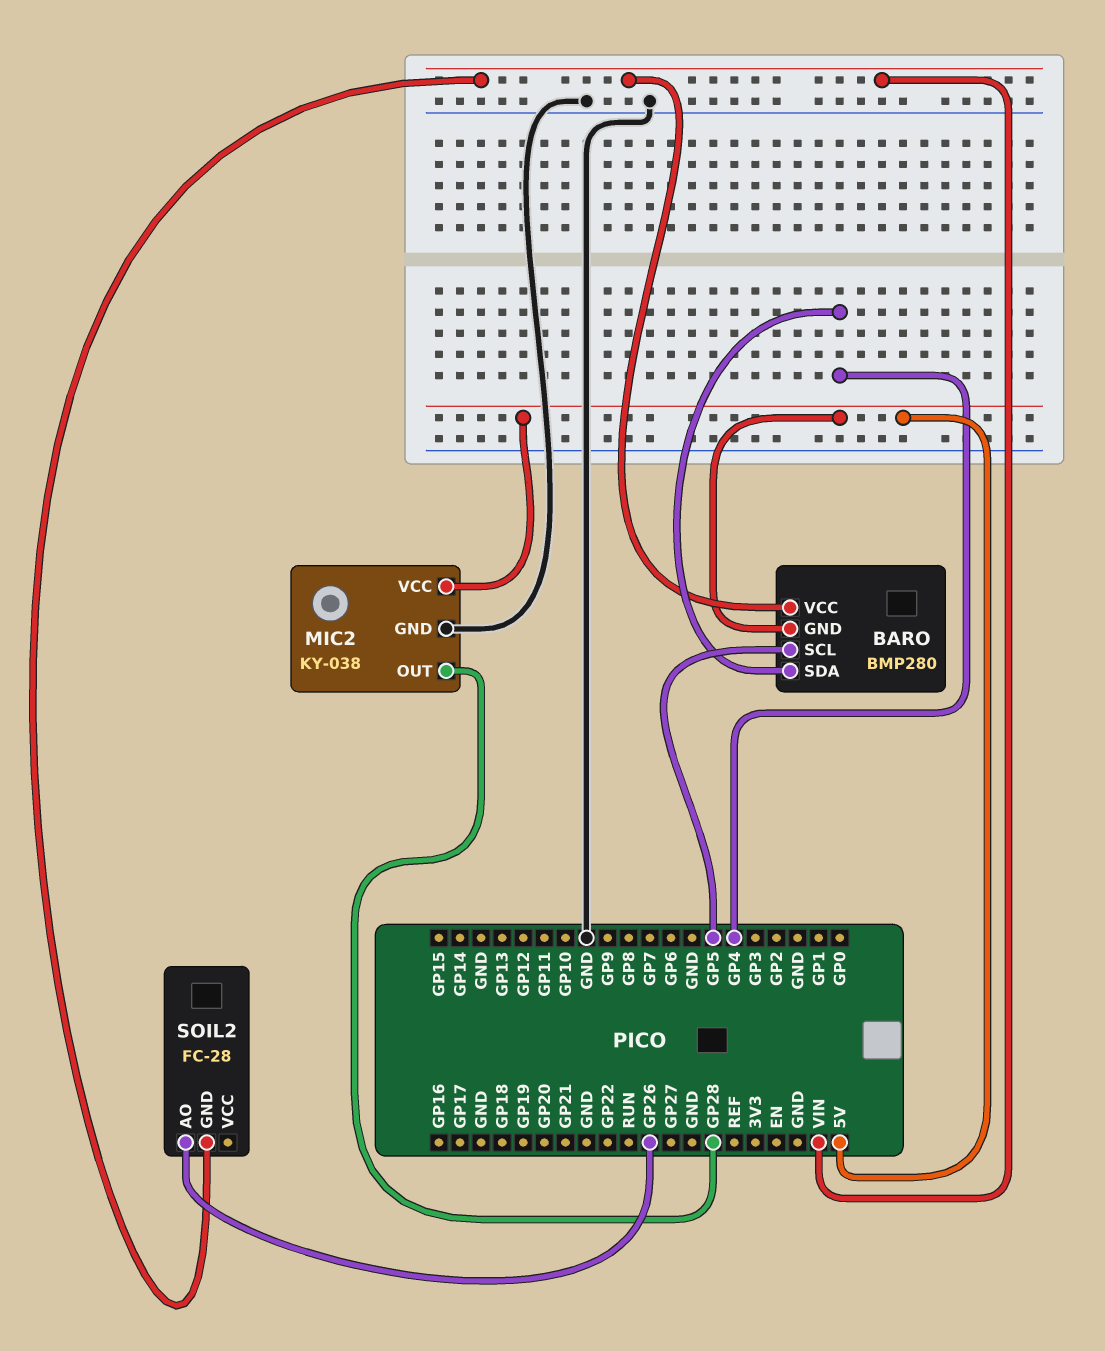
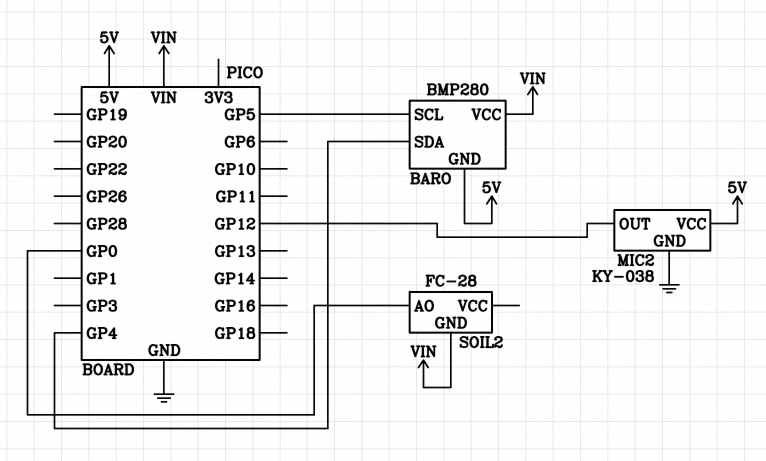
MIC2 pin OUT: GP28 -> GP12
SOIL2 pin AO: GP26 -> GP0

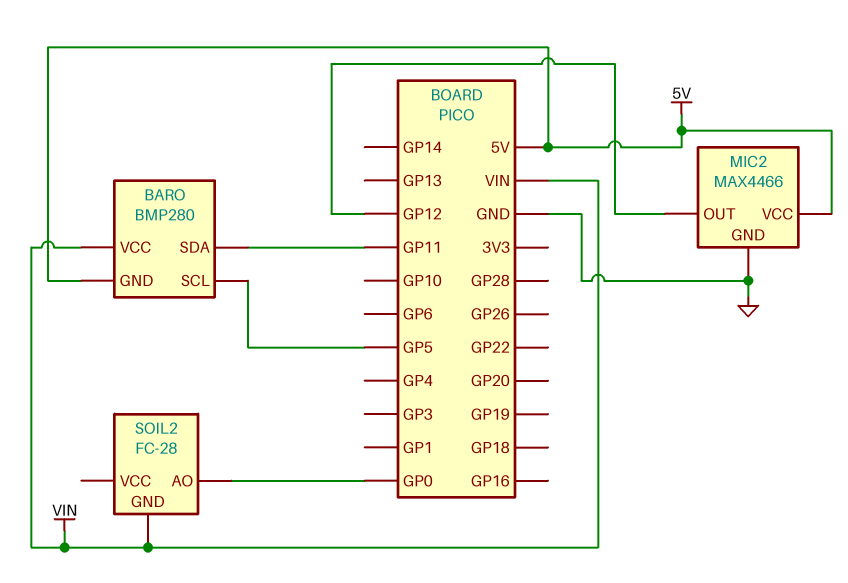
BARO pin SDA: GP4 -> GP11
MIC2: KY-038 -> MAX4466

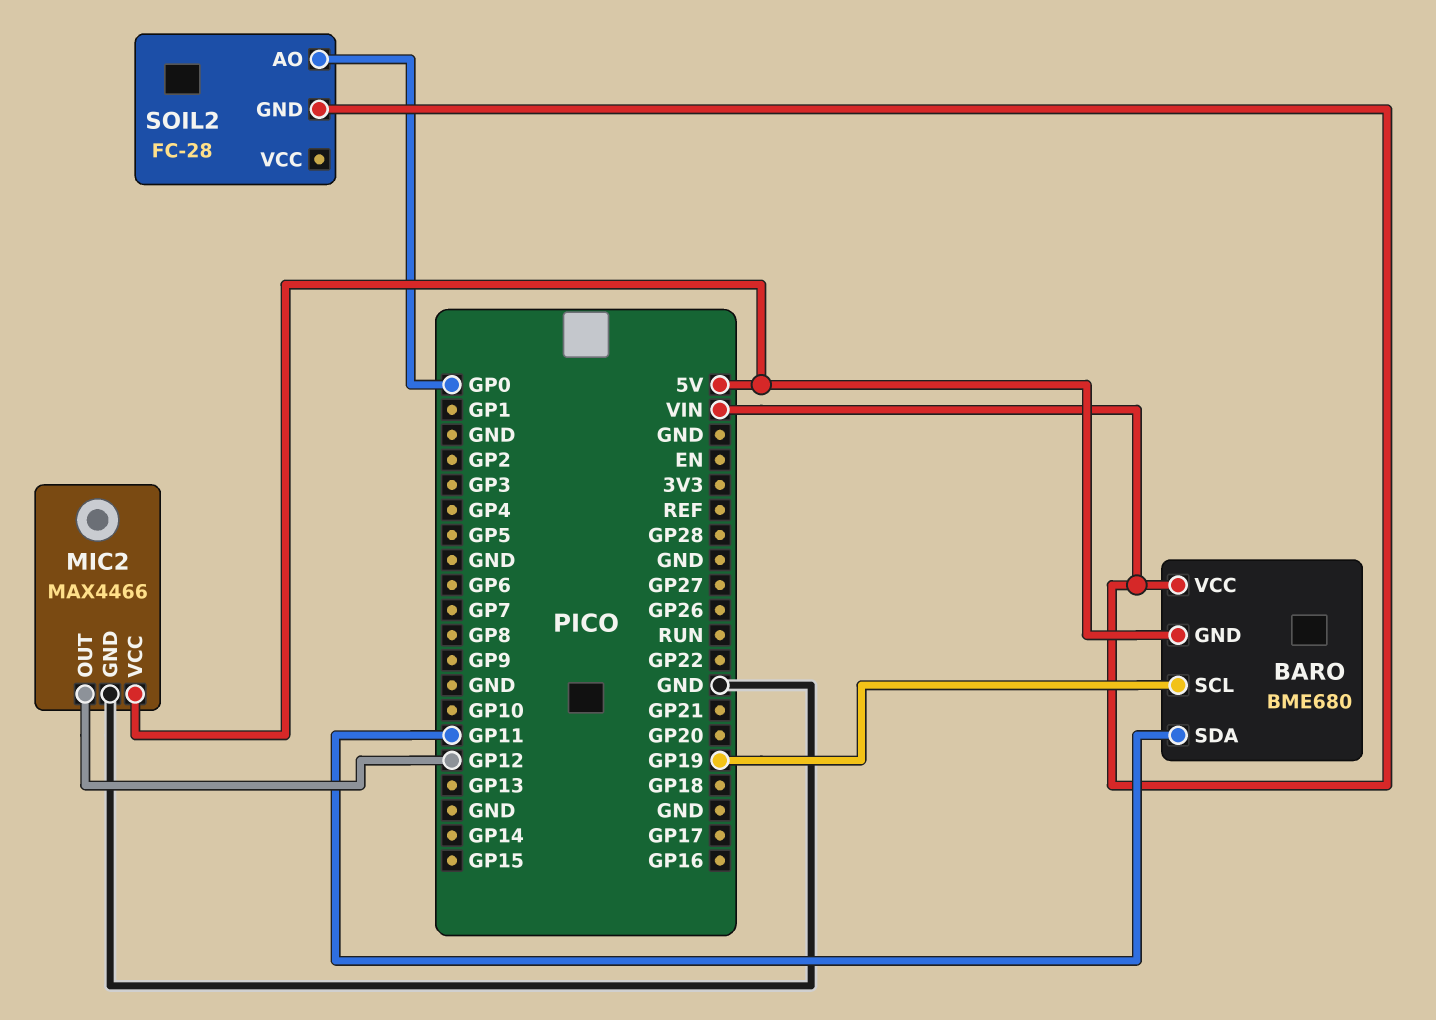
BARO: BMP280 -> BME680
BARO pin SCL: GP5 -> GP19

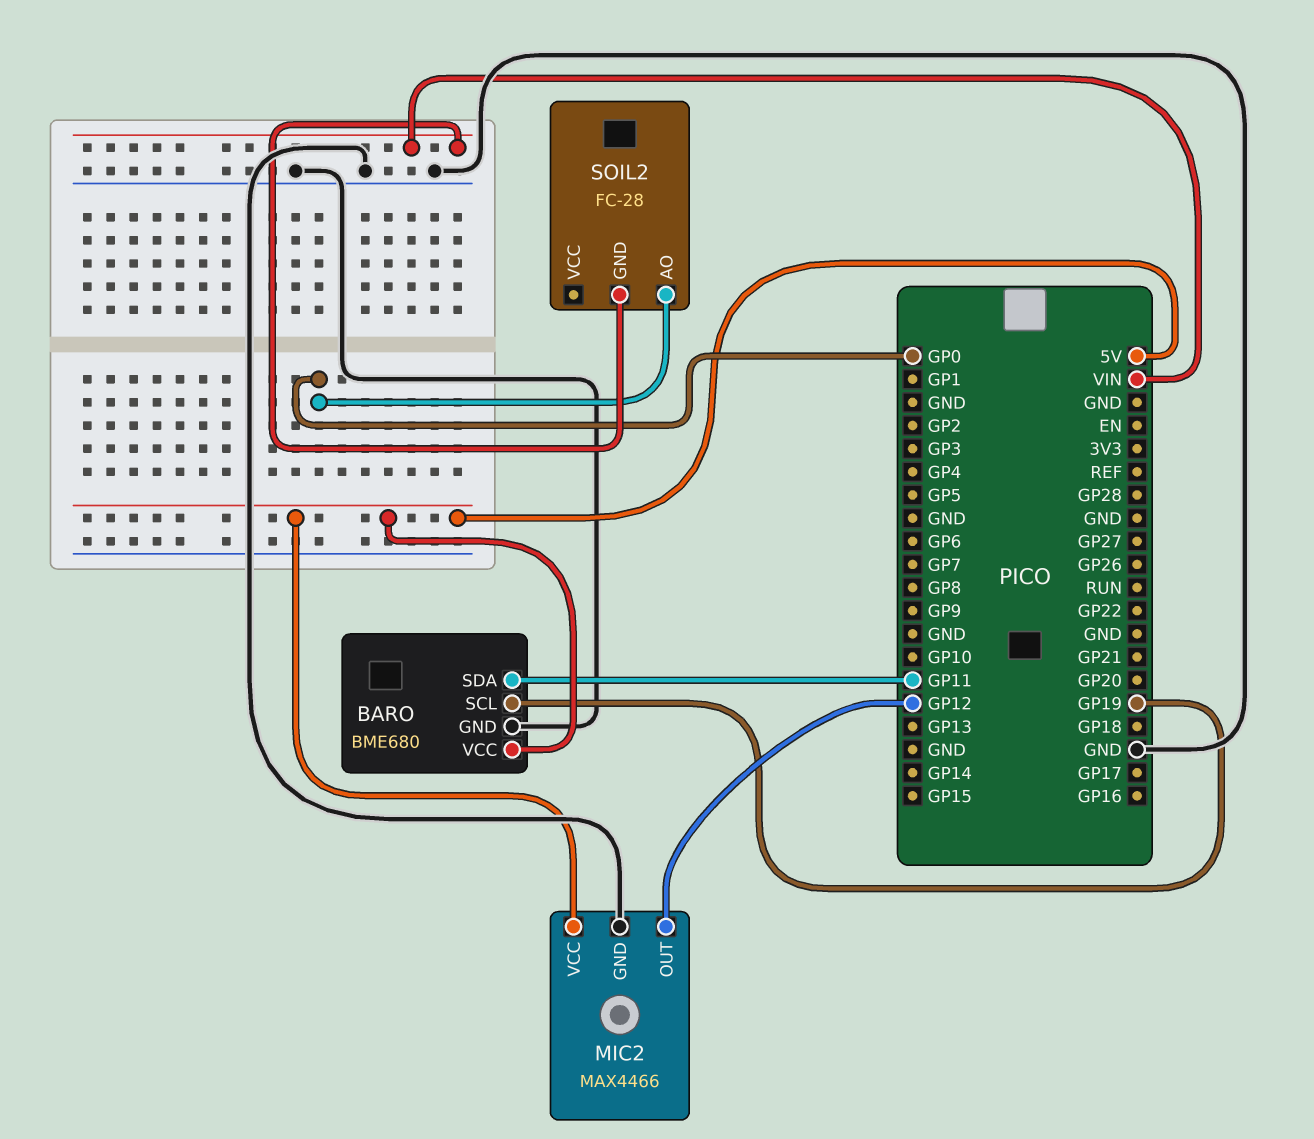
BARO pin GND: 5V -> GND
BARO pin VCC: VIN -> 5V

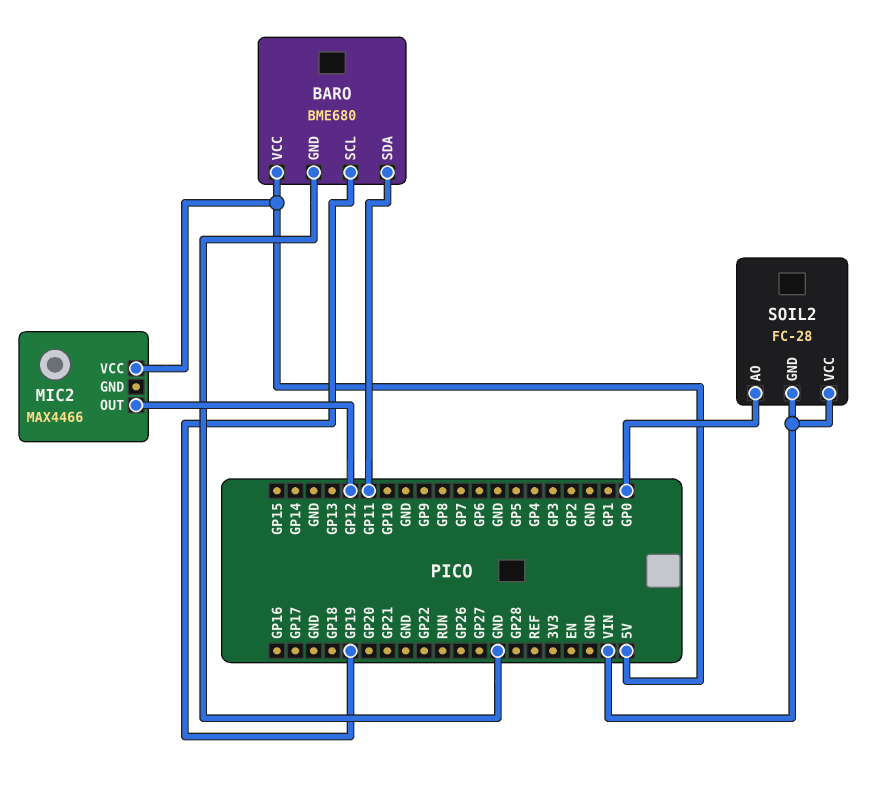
MIC2 pin GND: GND -> none
SOIL2 pin VCC: none -> VIN

